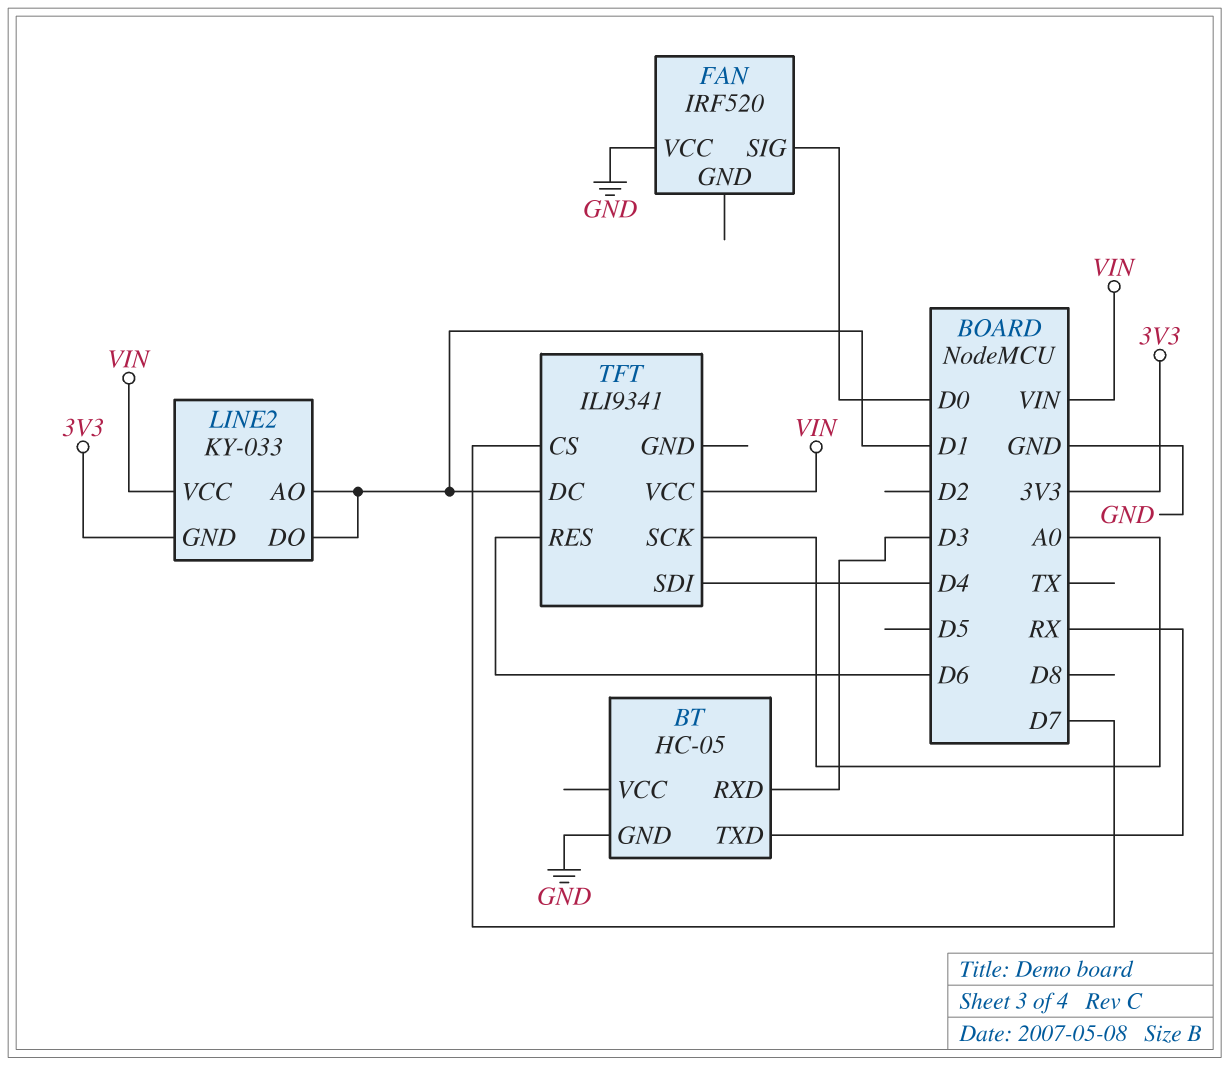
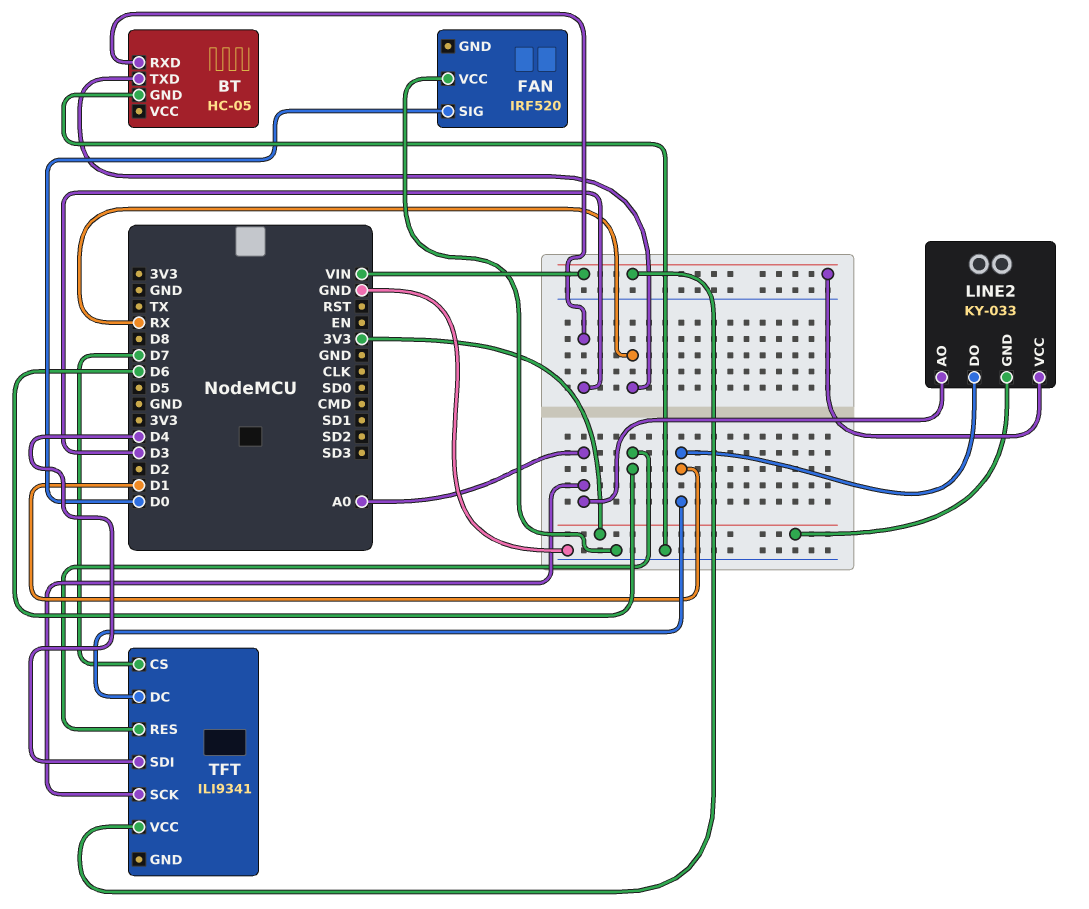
LINE2 pin AO: D1 -> A0

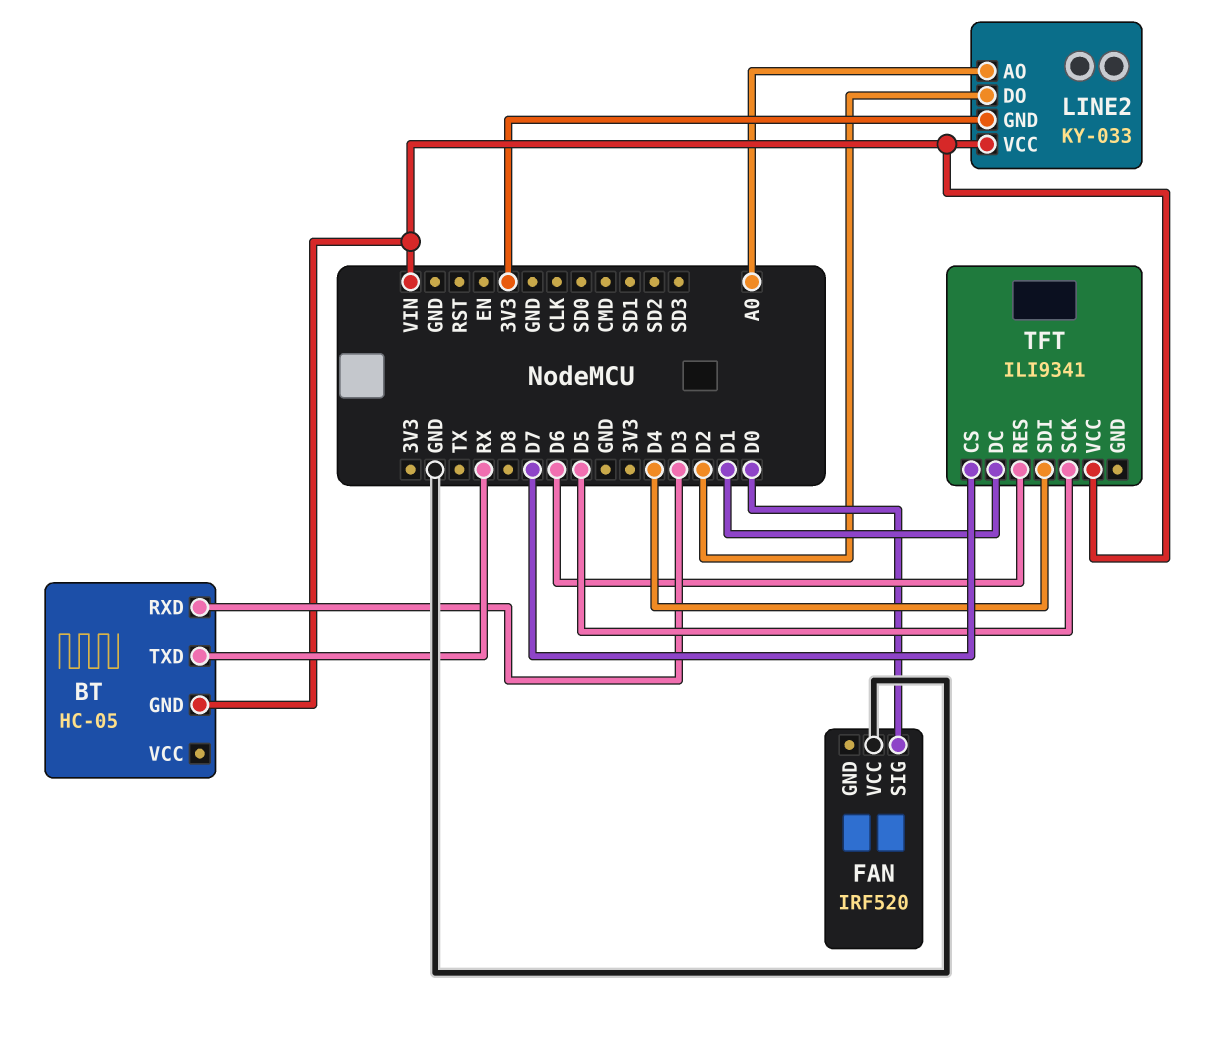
BT pin GND: GND -> VIN
LINE2 pin DO: D1 -> D2
TFT pin SCK: A0 -> D5

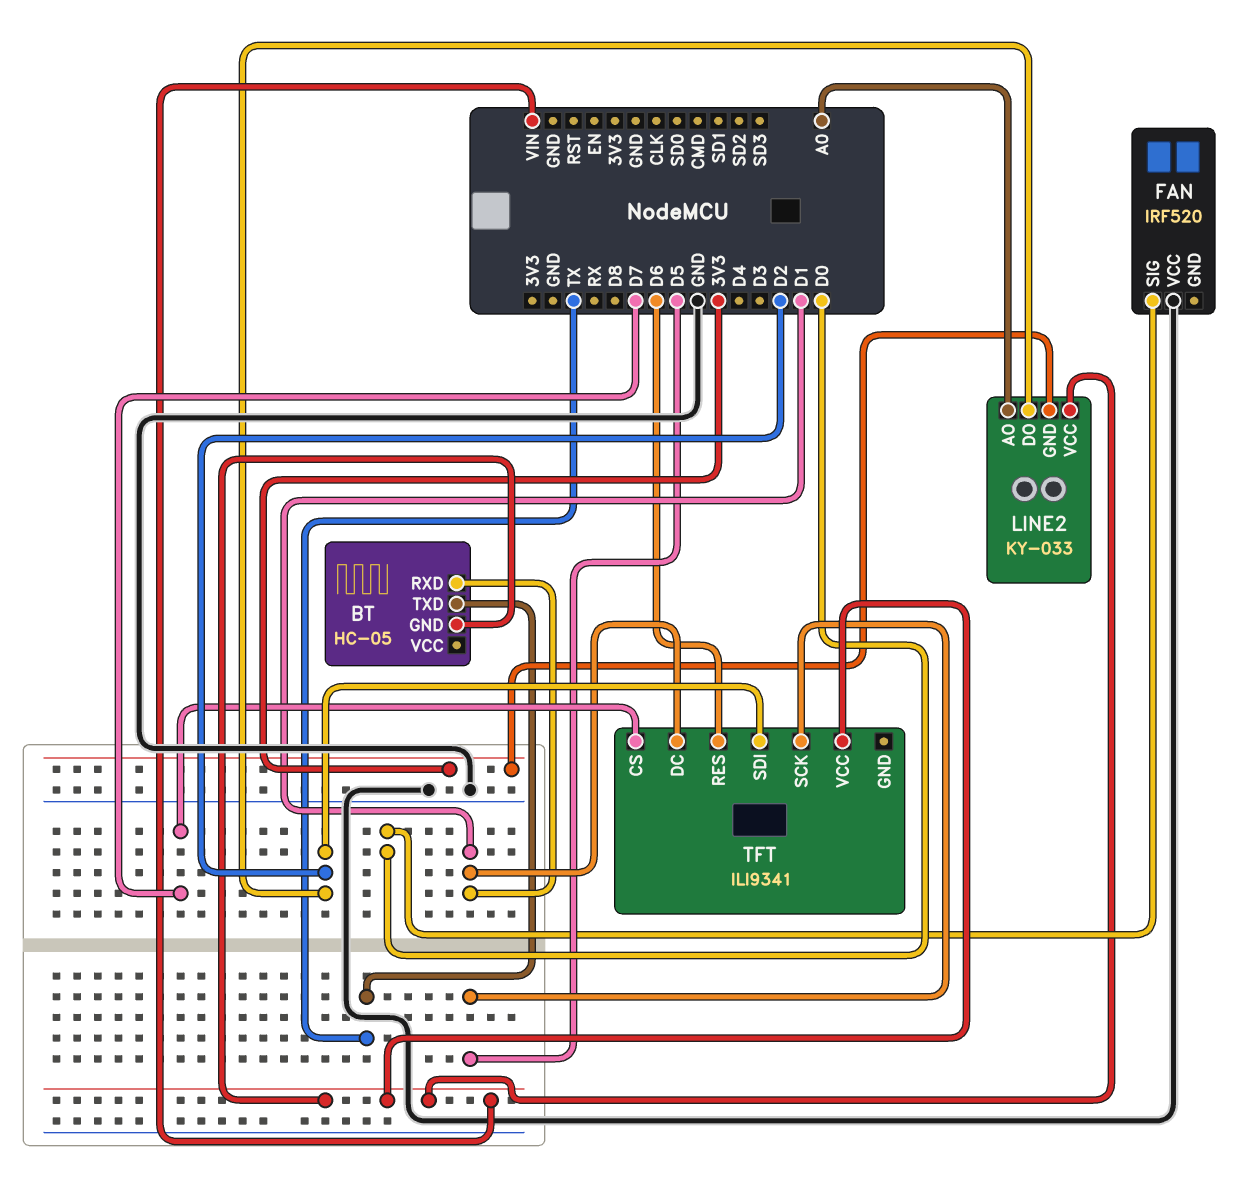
BT pin RXD: D3 -> D1
BT pin TXD: RX -> TX
TFT pin SDI: D4 -> D2

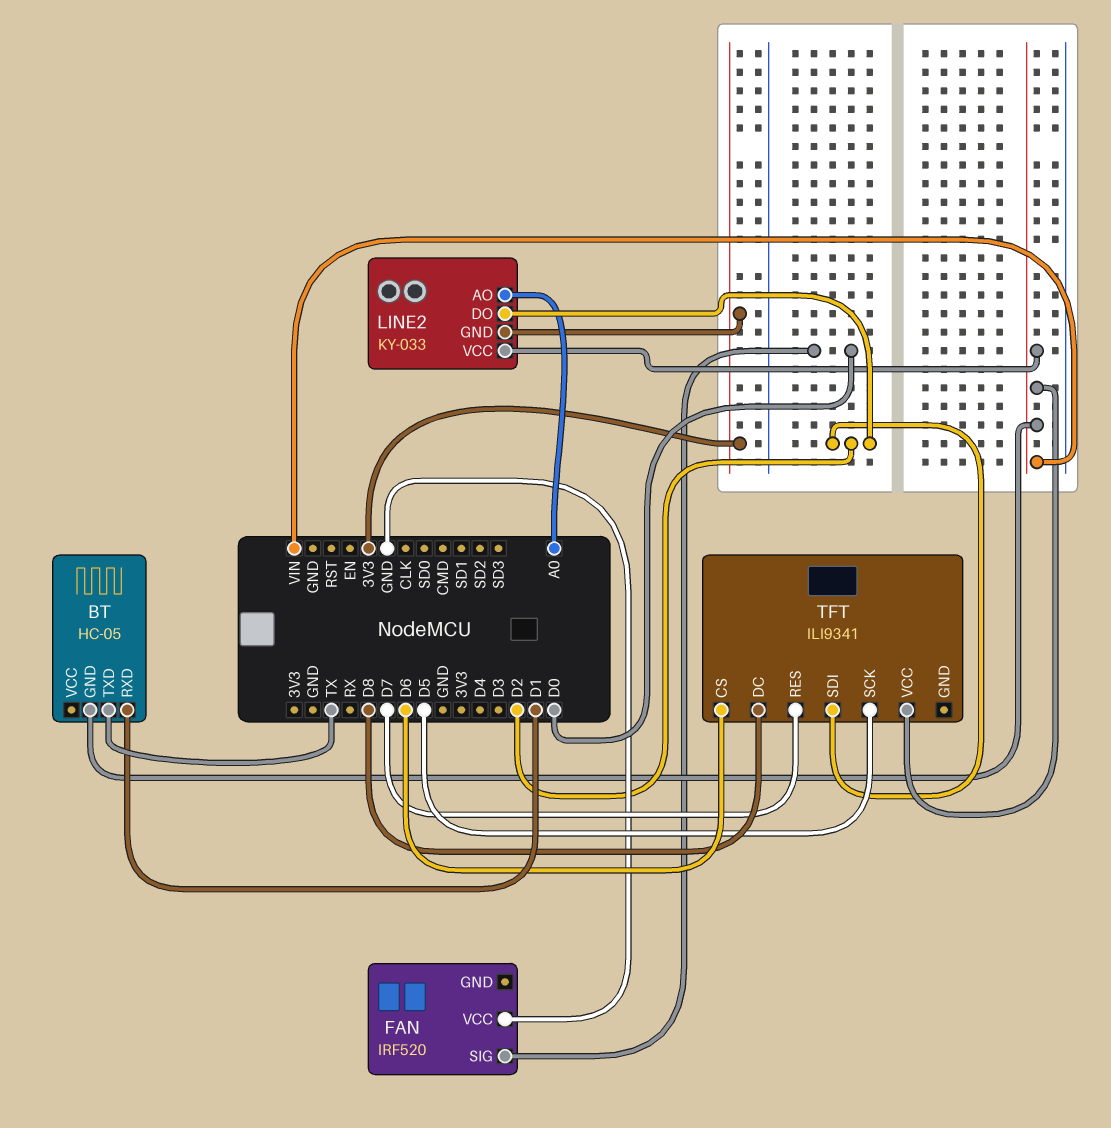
TFT pin CS: D7 -> D6
TFT pin DC: D1 -> D8
TFT pin RES: D6 -> D7

